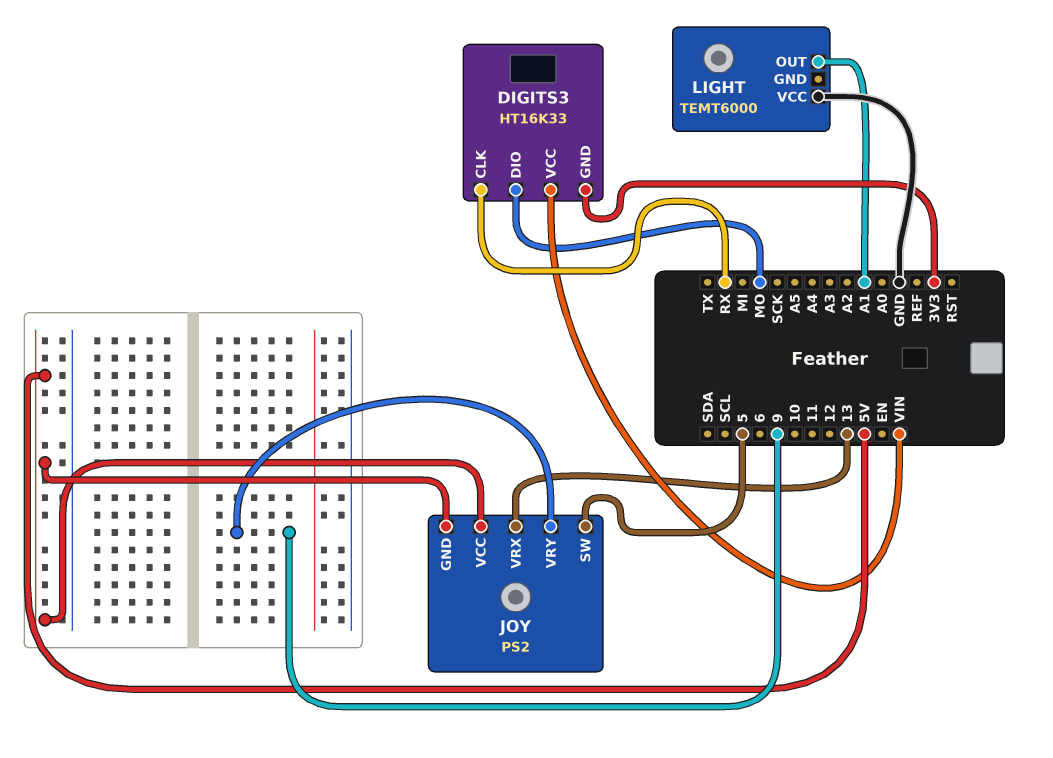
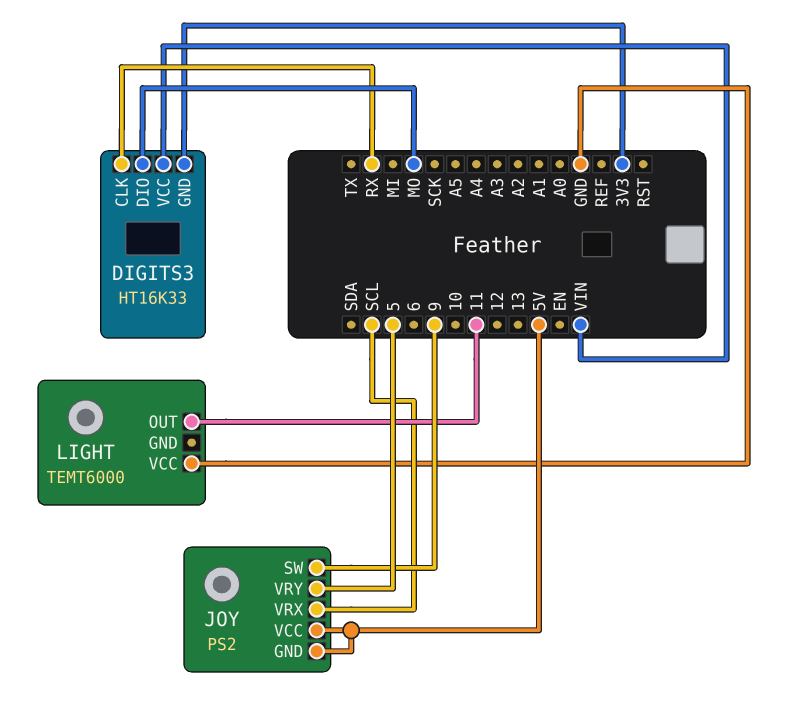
JOY pin SW: 5 -> 9
JOY pin VRX: 13 -> SCL
JOY pin VRY: 9 -> 5
LIGHT pin OUT: A1 -> 11

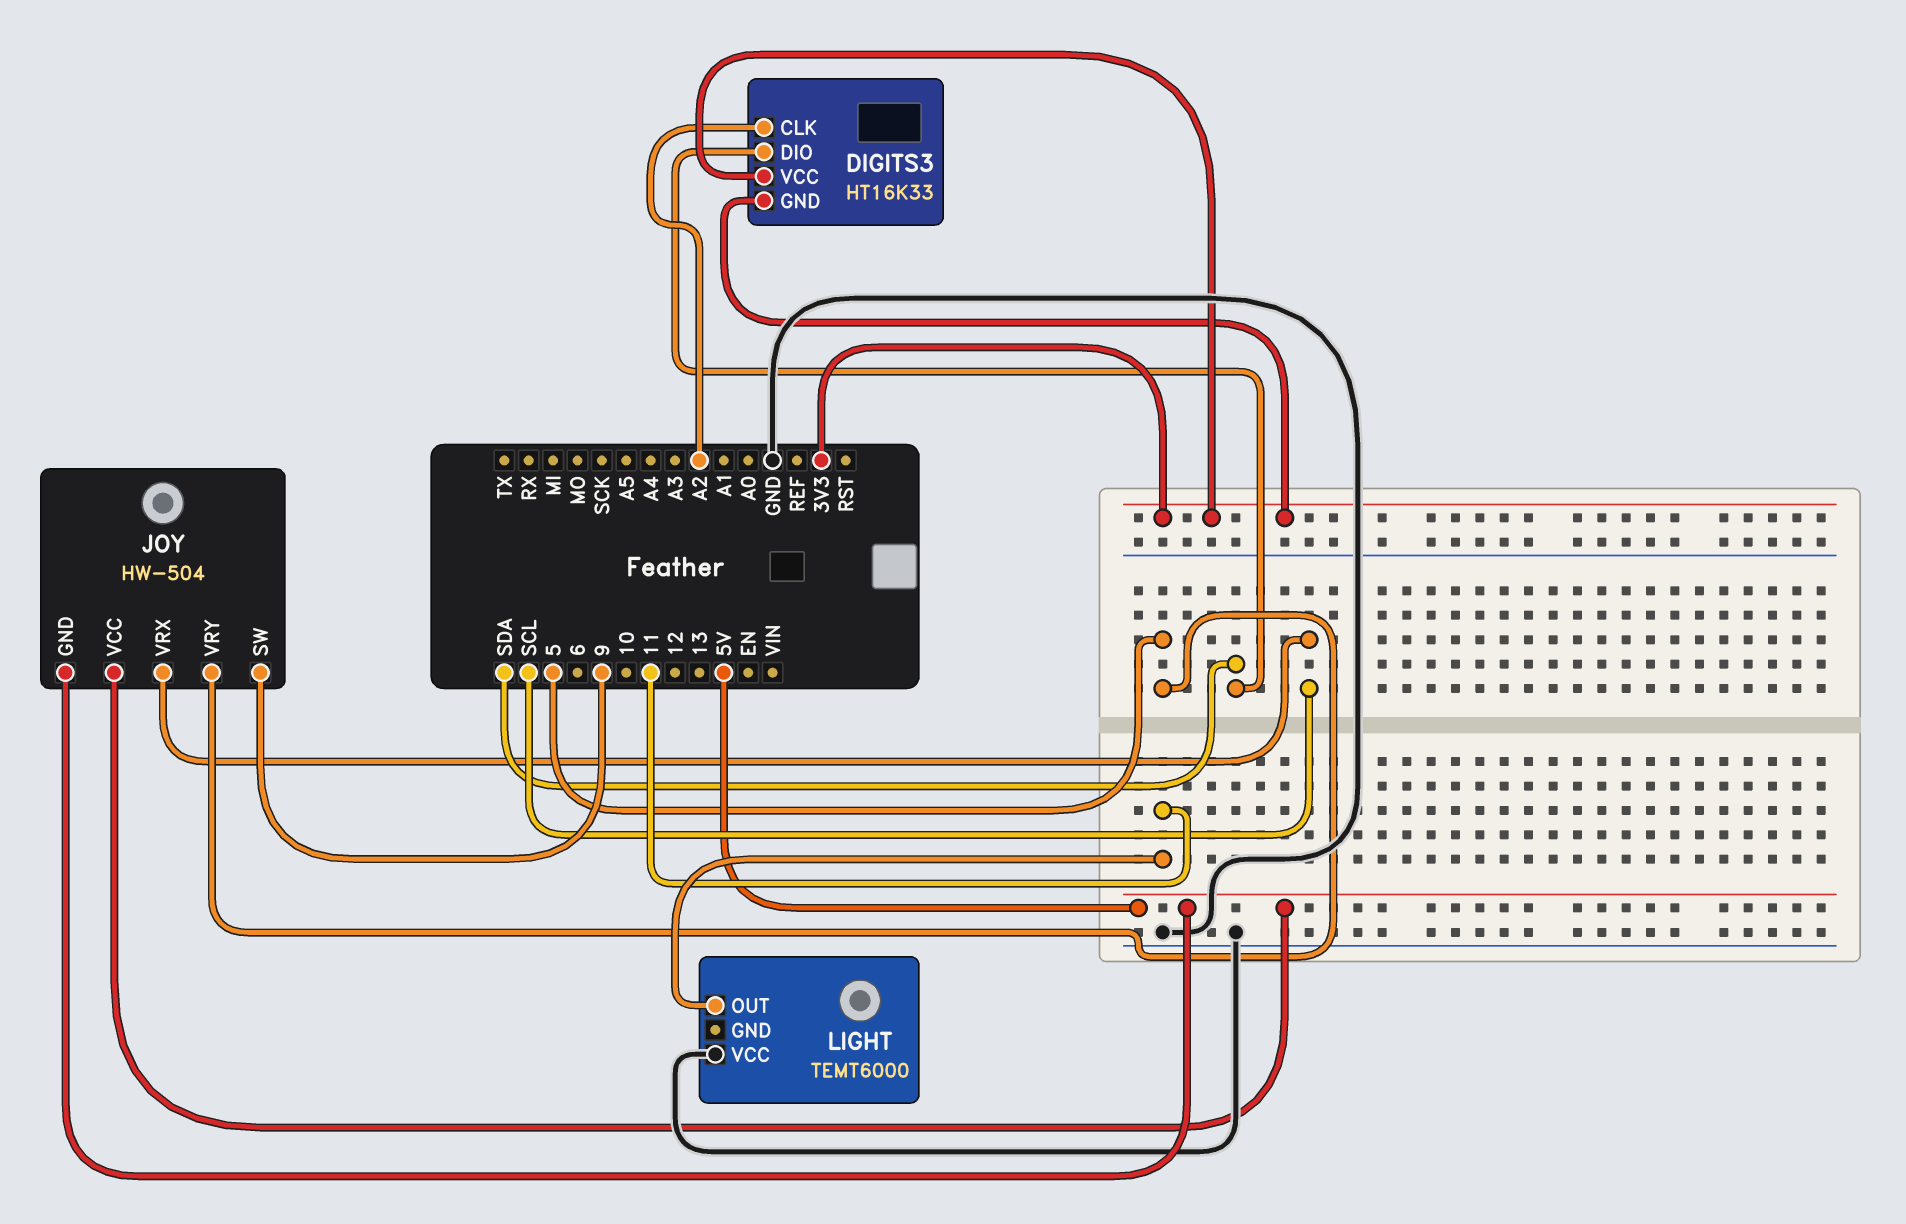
DIGITS3 pin CLK: RX -> A2
DIGITS3 pin DIO: MO -> SDA
DIGITS3 pin VCC: VIN -> 3V3
JOY: PS2 -> HW-504

